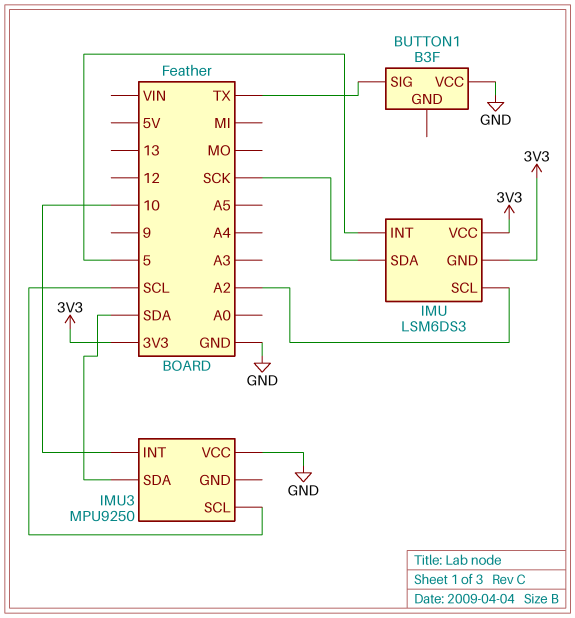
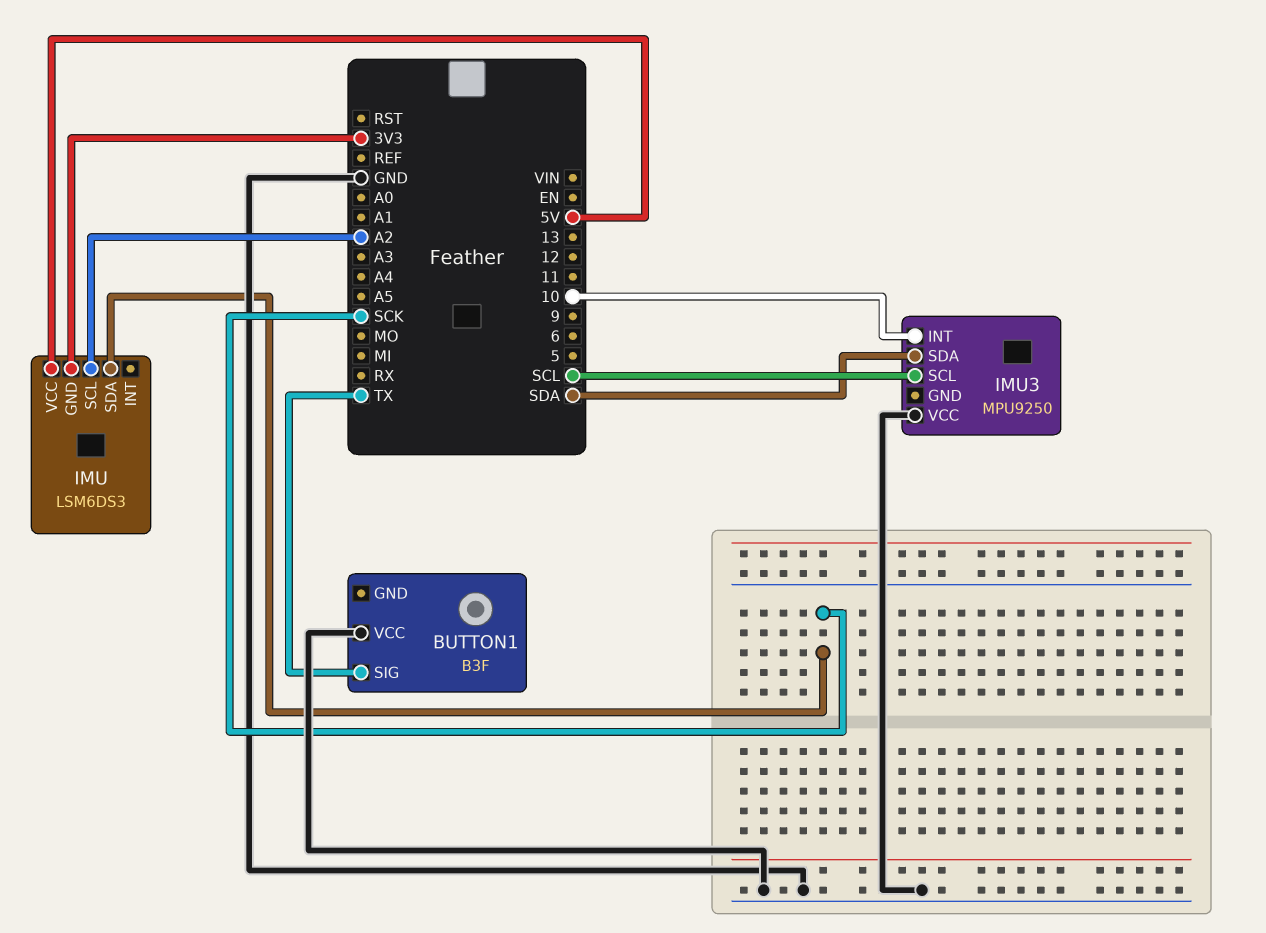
IMU pin INT: 5 -> none
IMU pin VCC: 3V3 -> 5V

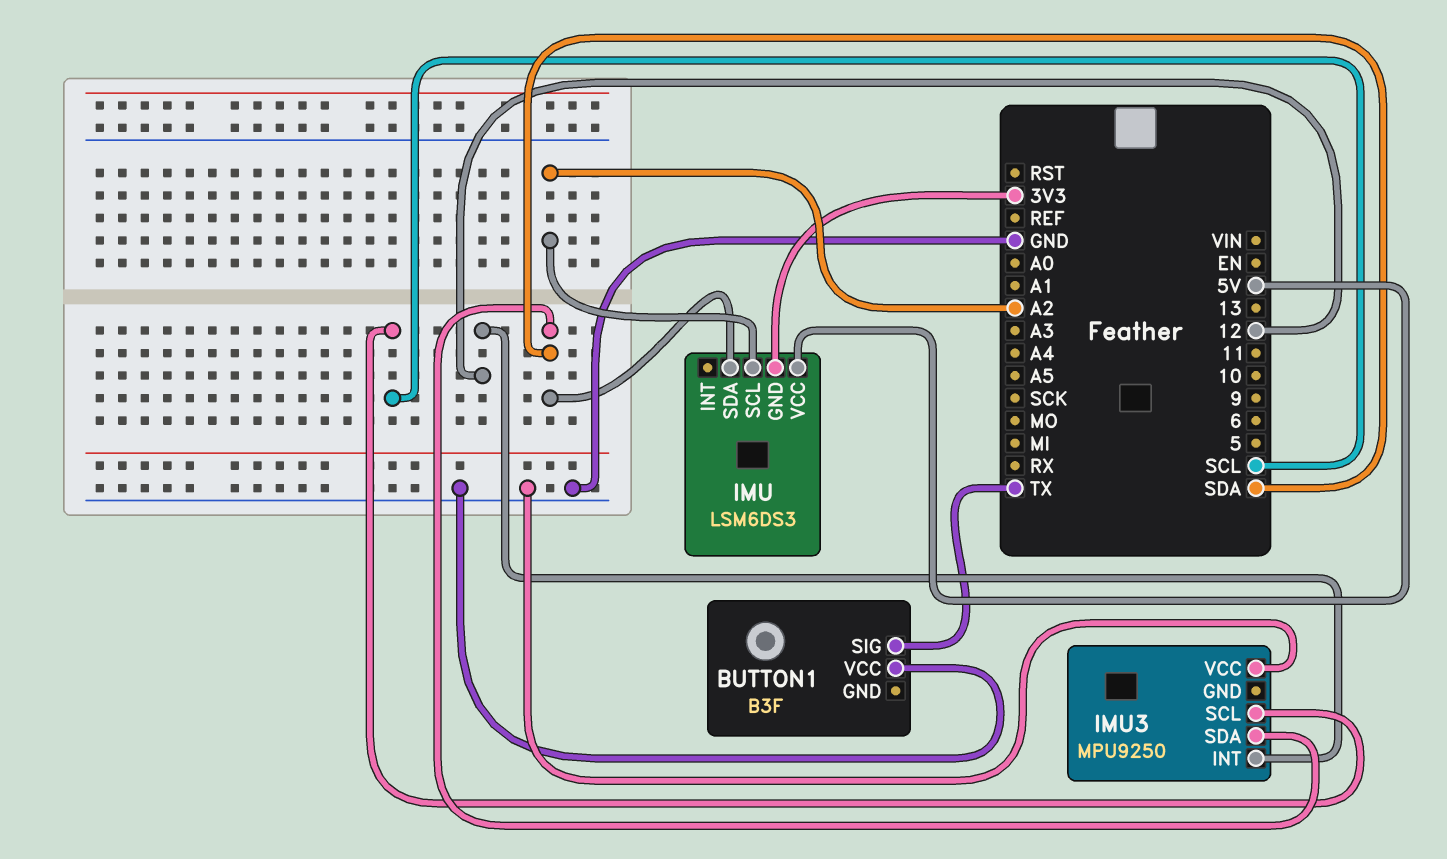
IMU pin SDA: SCK -> SDA
IMU3 pin INT: 10 -> 12

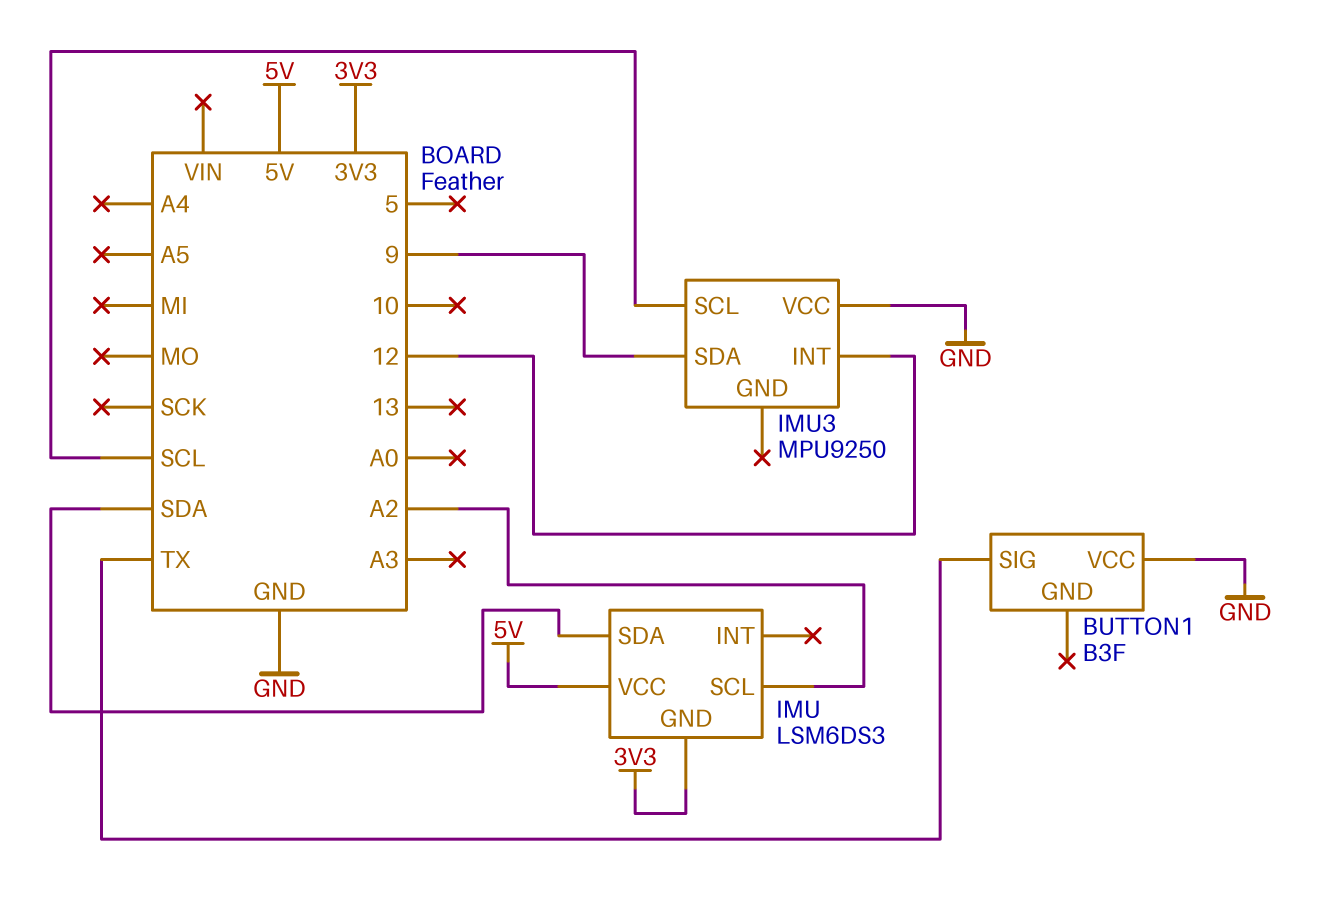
IMU3 pin SDA: SDA -> 9

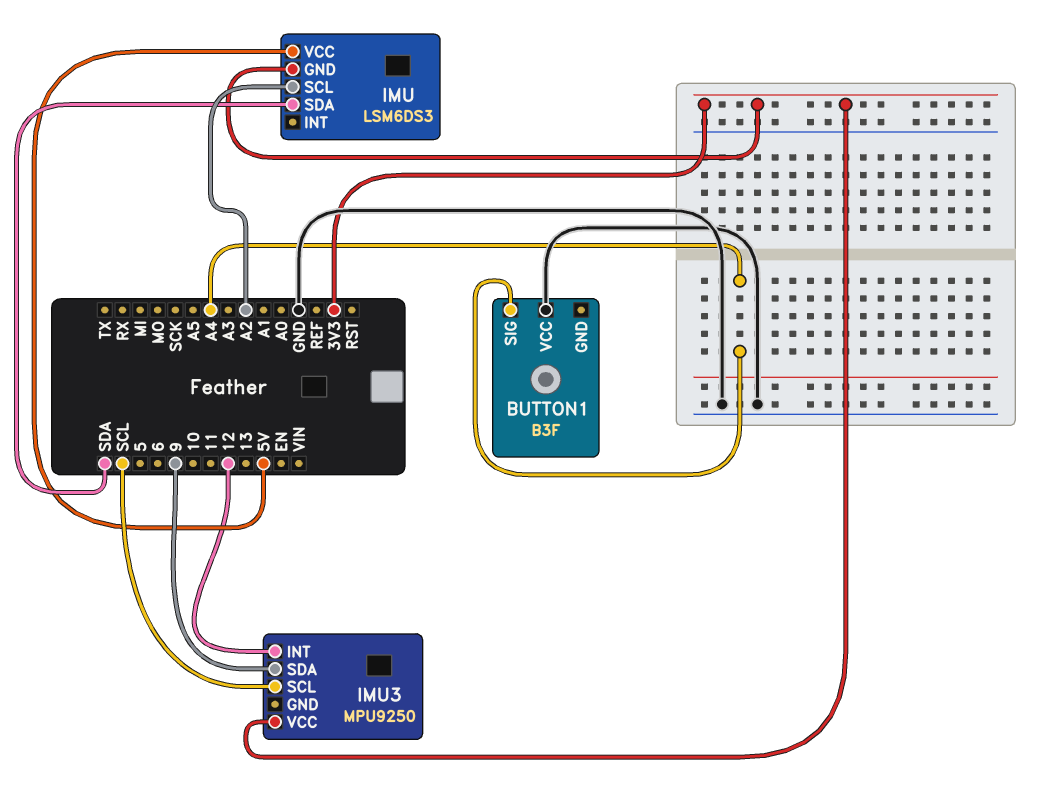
BUTTON1 pin SIG: TX -> A4
IMU3 pin VCC: GND -> 3V3

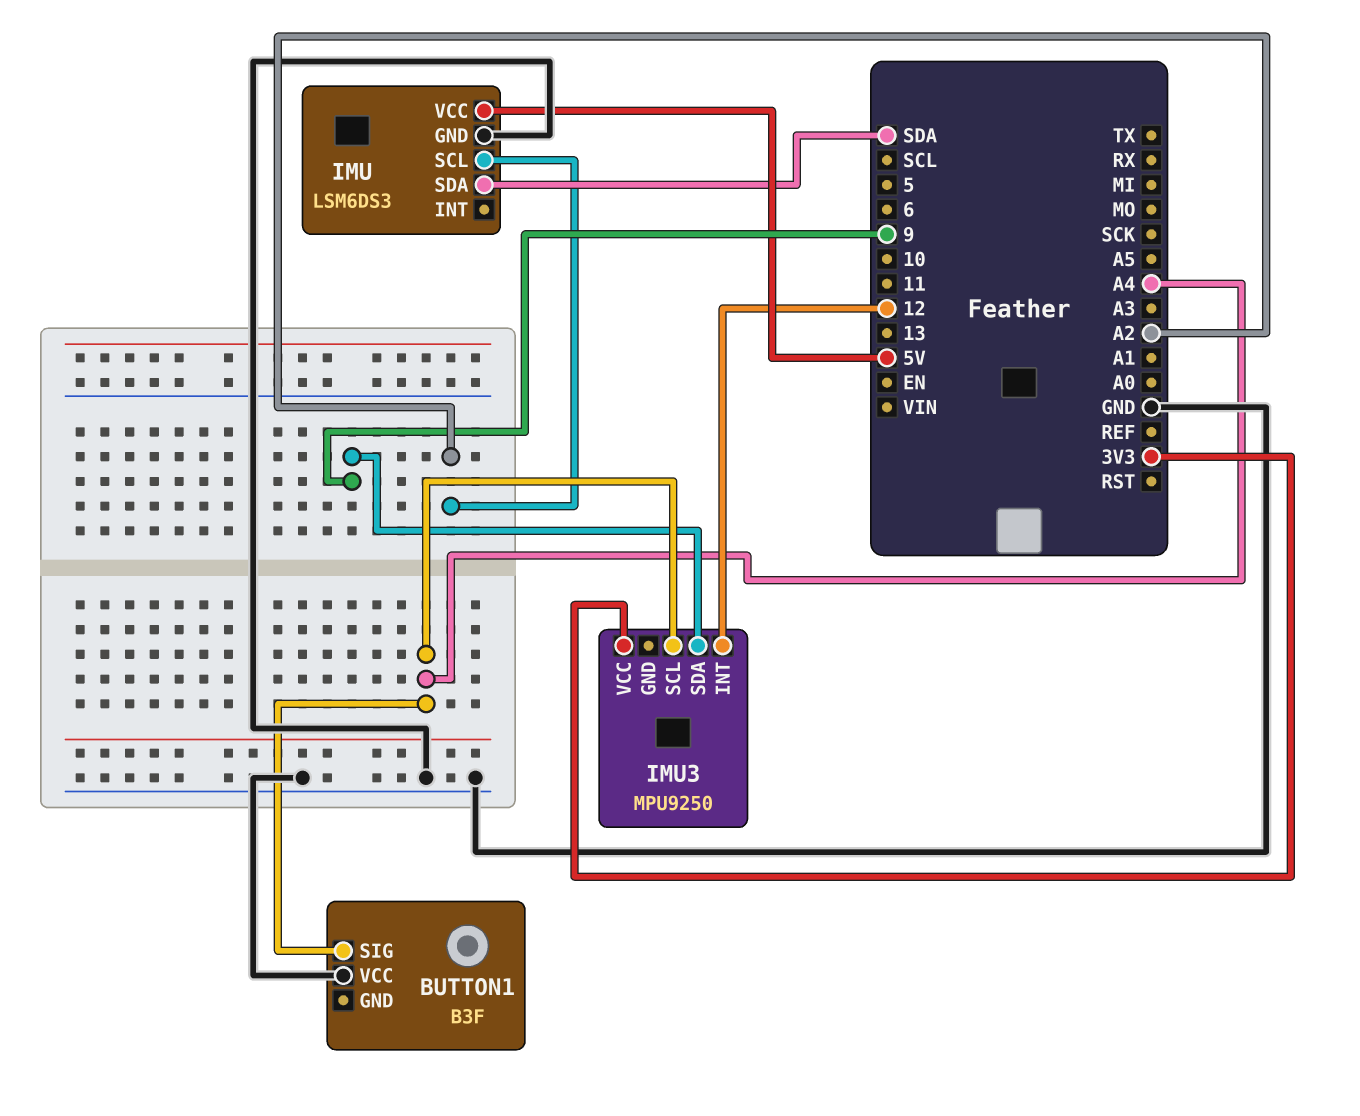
IMU pin GND: 3V3 -> GND
IMU3 pin SCL: SCL -> A4

